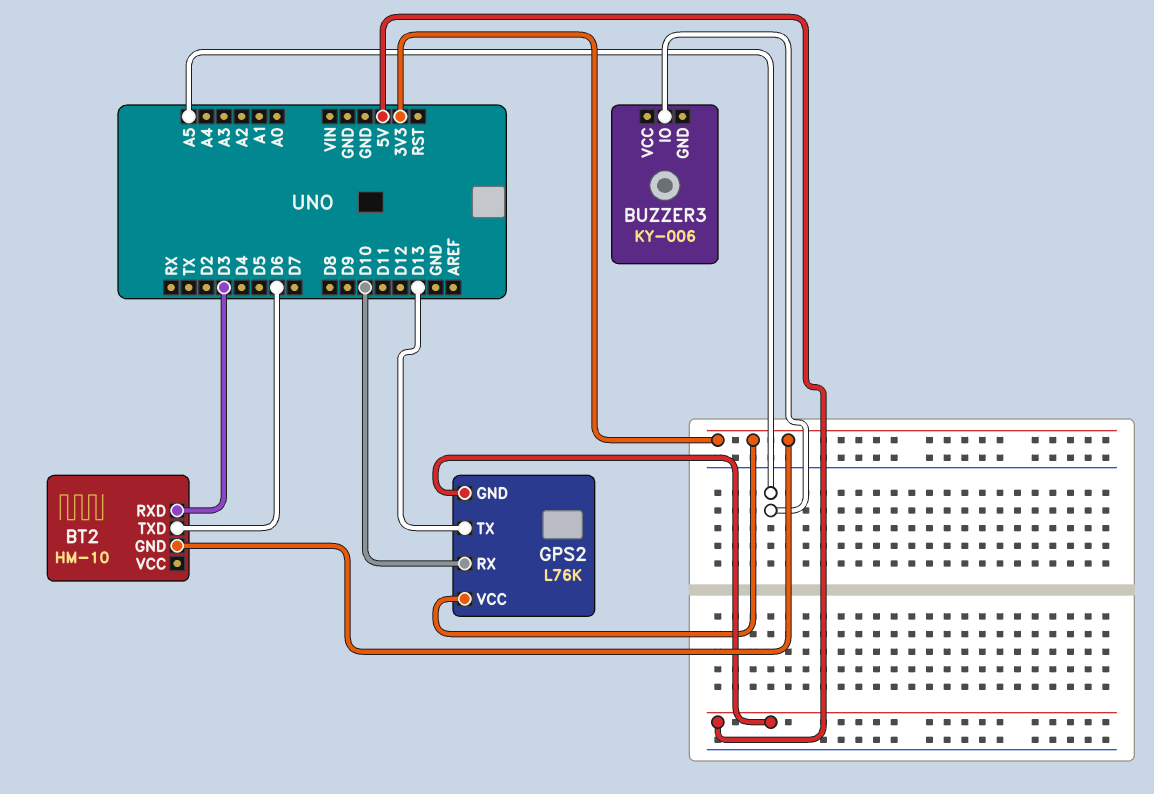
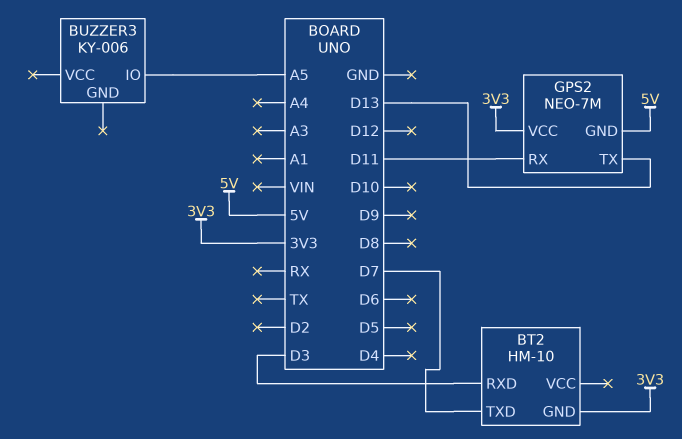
BT2 pin TXD: D6 -> D7
GPS2: L76K -> NEO-7M
GPS2 pin RX: D10 -> D11

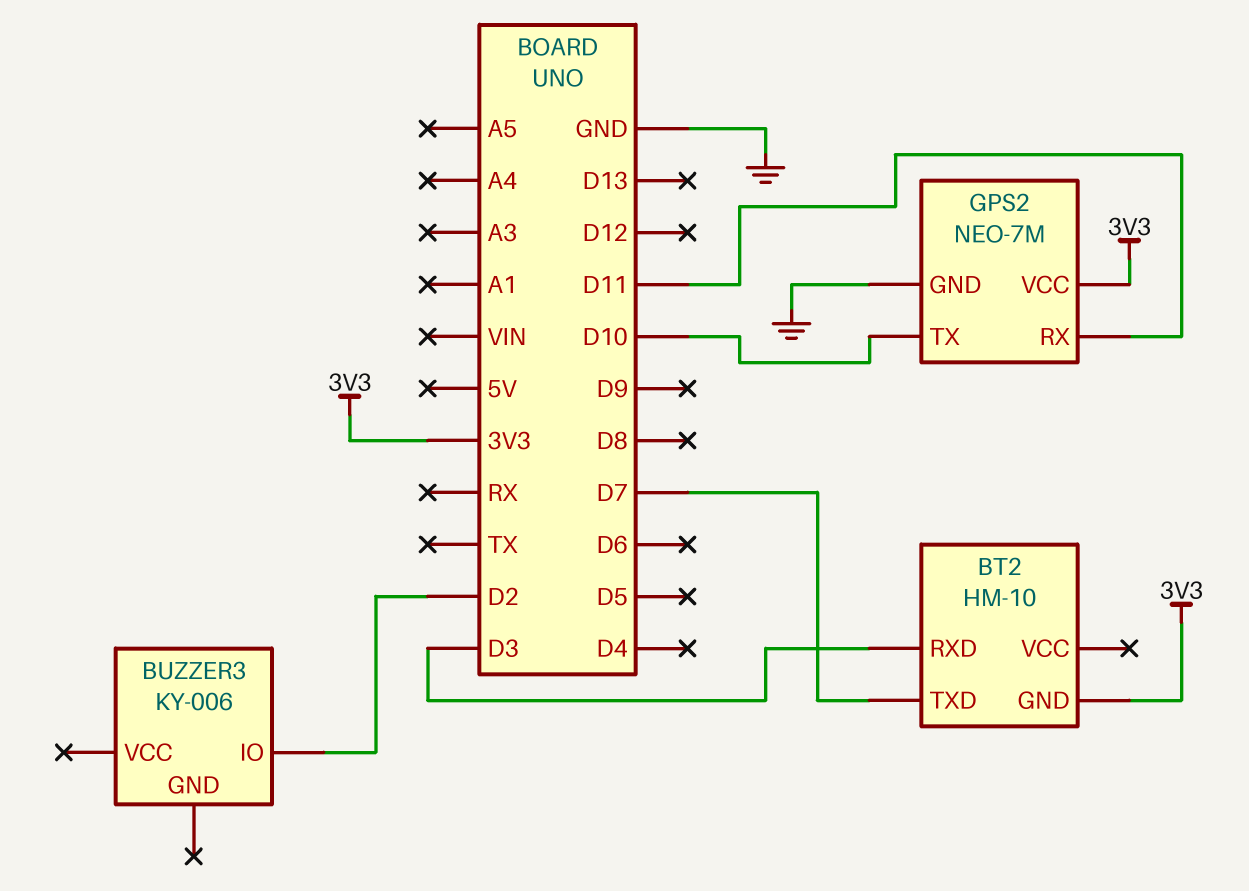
BUZZER3 pin IO: A5 -> D2
GPS2 pin GND: 5V -> GND
GPS2 pin TX: D13 -> D10

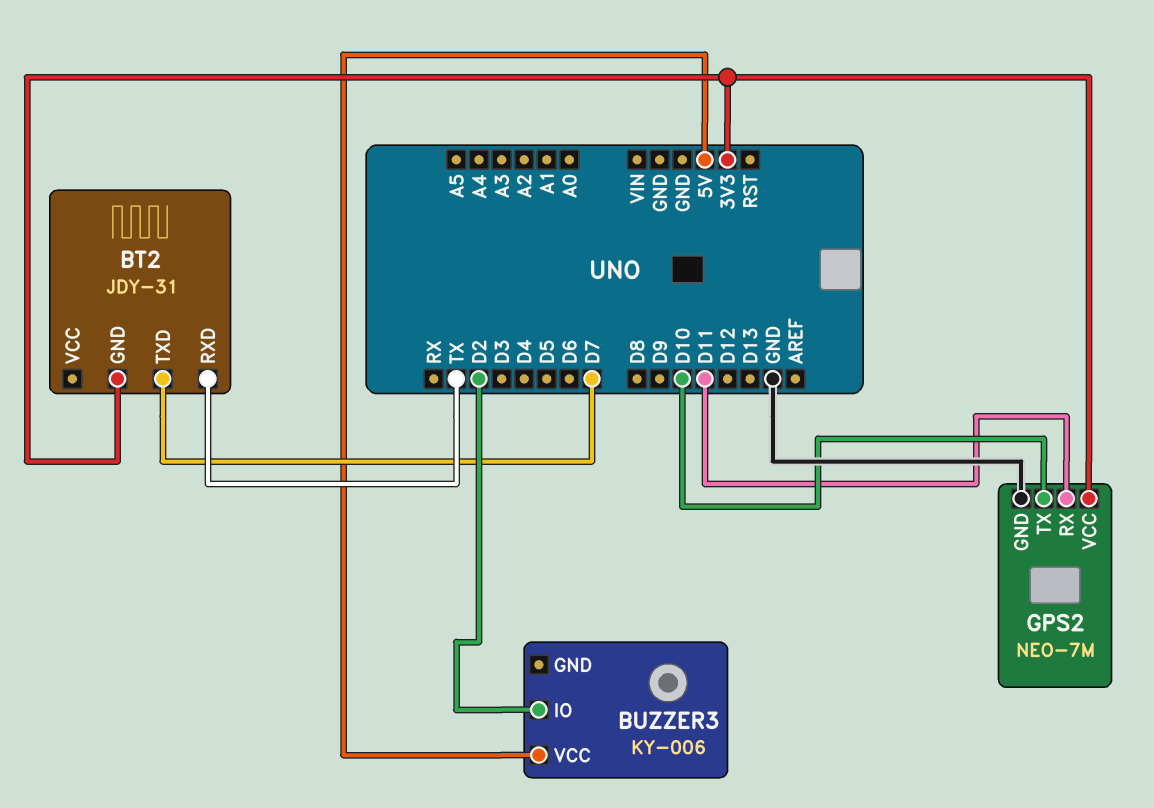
BT2: HM-10 -> JDY-31
BT2 pin RXD: D3 -> TX
BUZZER3 pin VCC: none -> 5V

